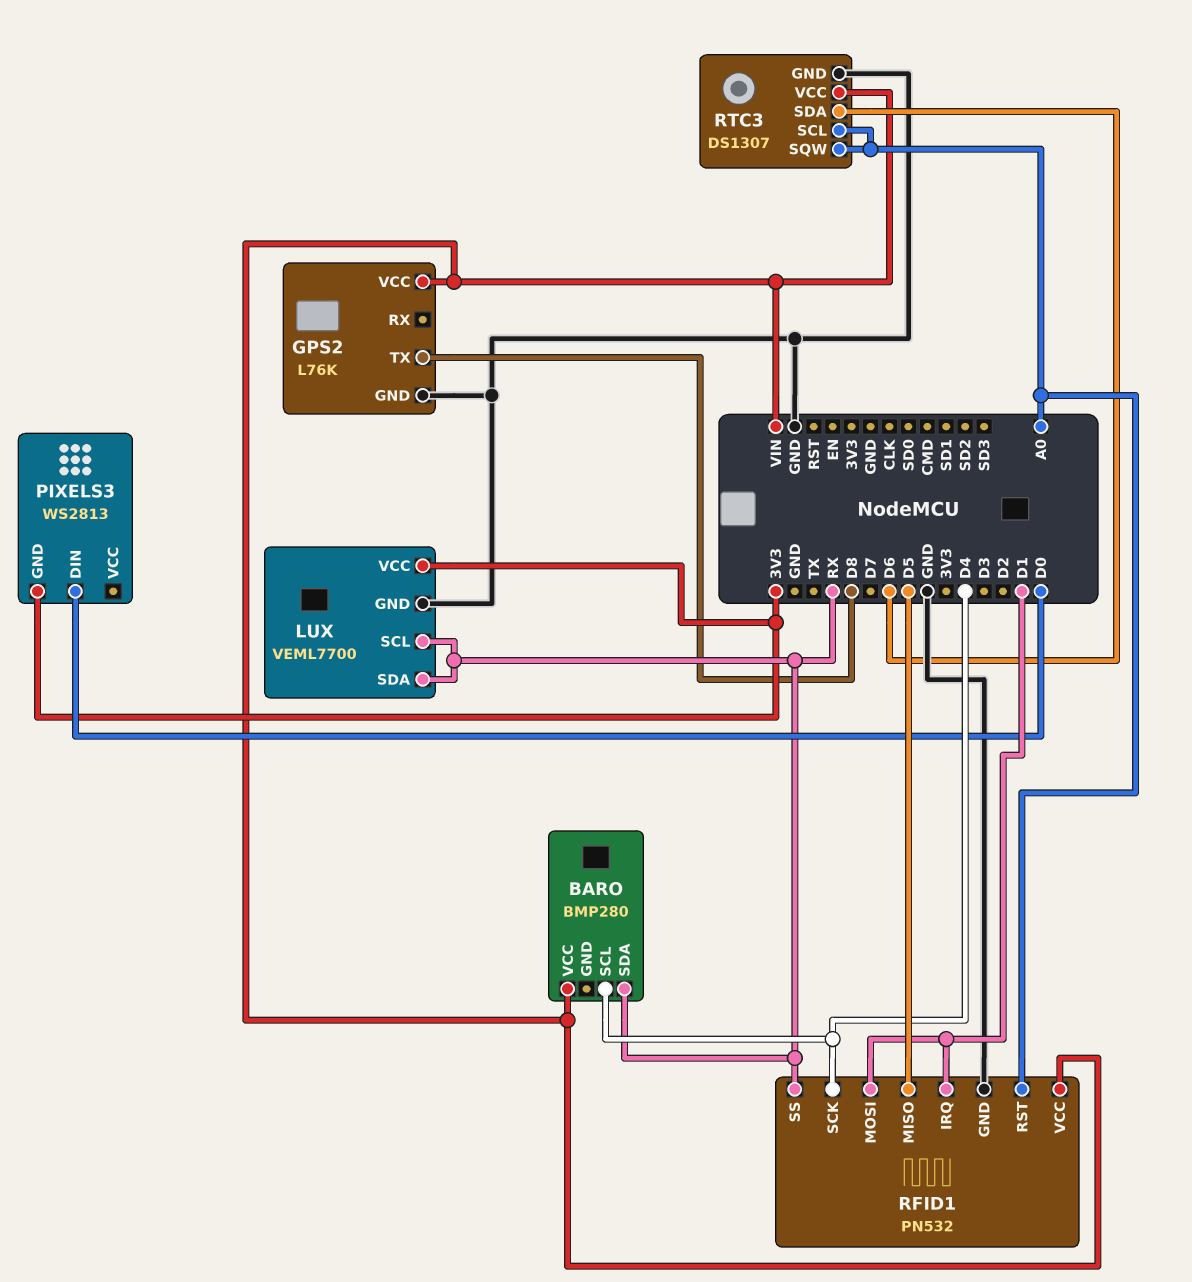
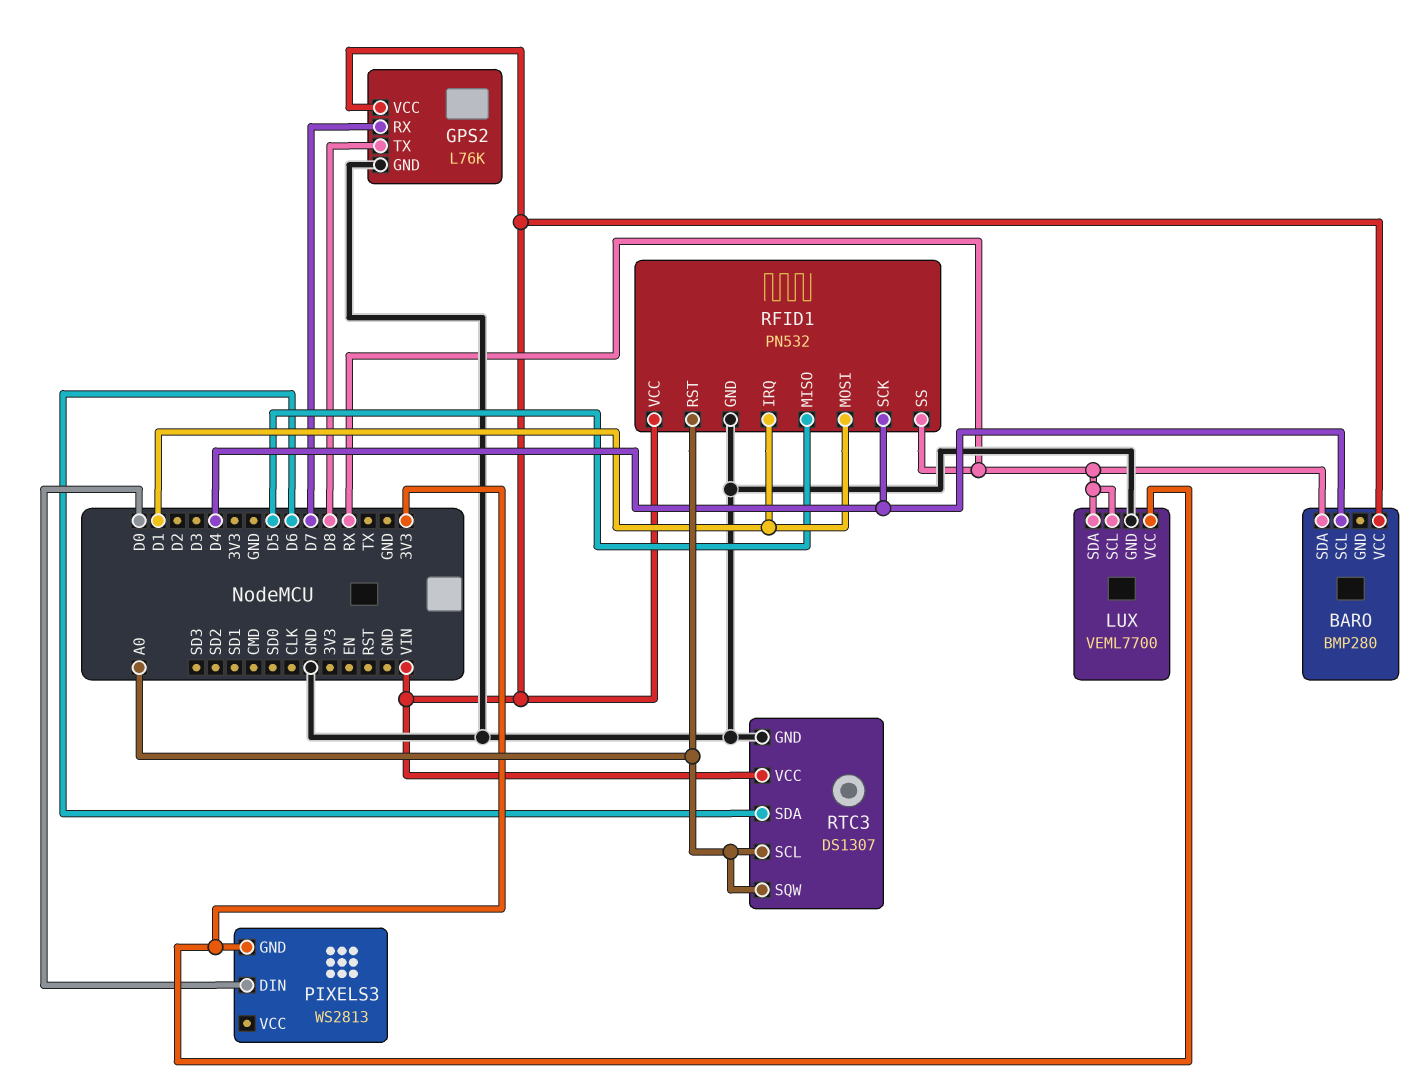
GPS2 pin RX: none -> D7

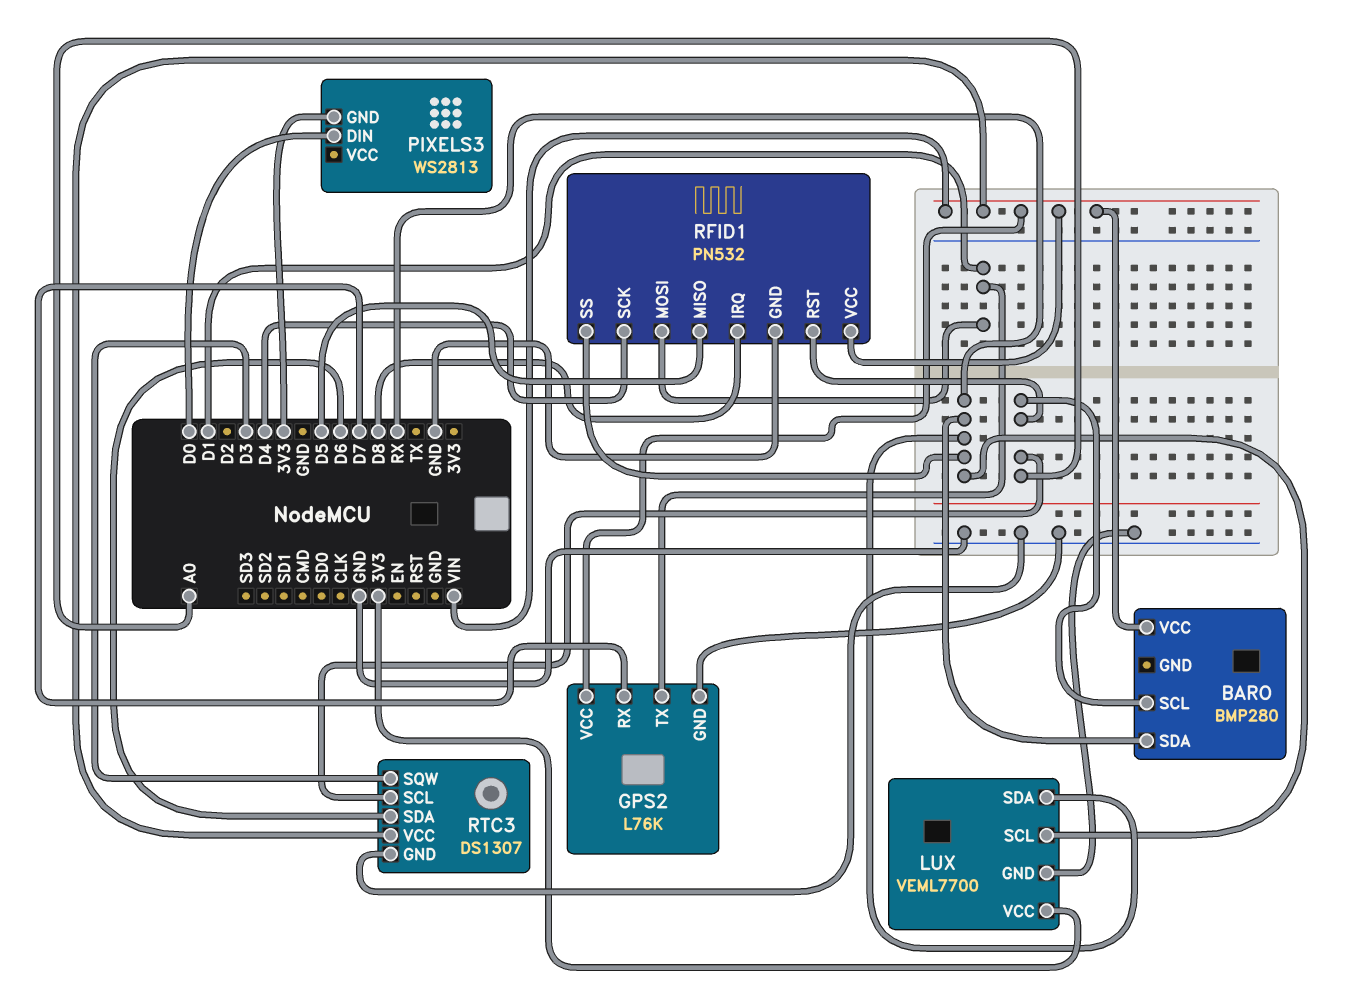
BARO pin SCL: D4 -> A0
GPS2 pin TX: D8 -> D1
RFID1 pin IRQ: D1 -> D8
RTC3 pin SQW: A0 -> D3

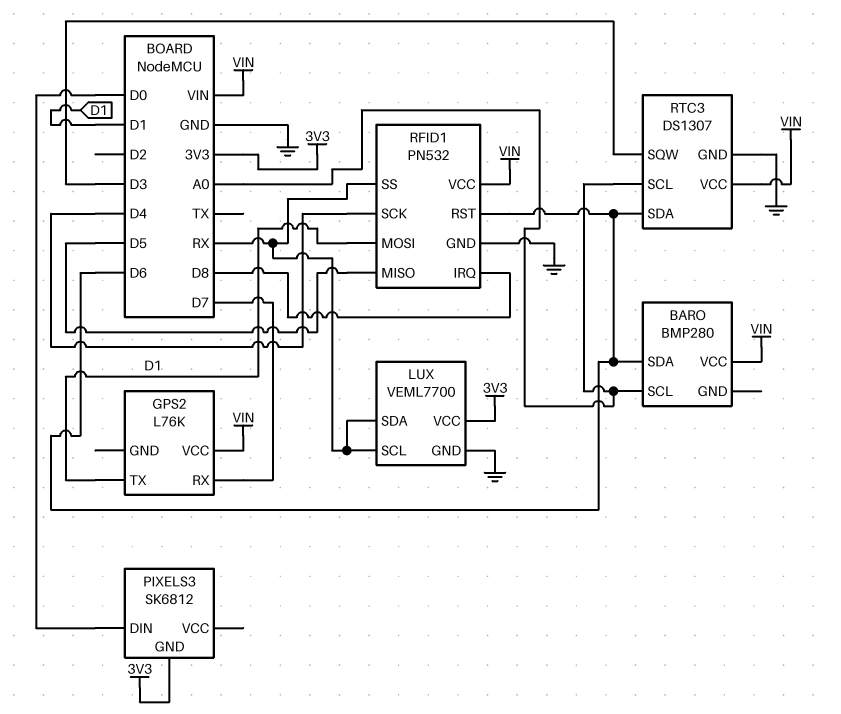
BARO pin SDA: RX -> D6
GPS2 pin GND: GND -> none
PIXELS3: WS2813 -> SK6812
RFID1 pin RST: A0 -> D6

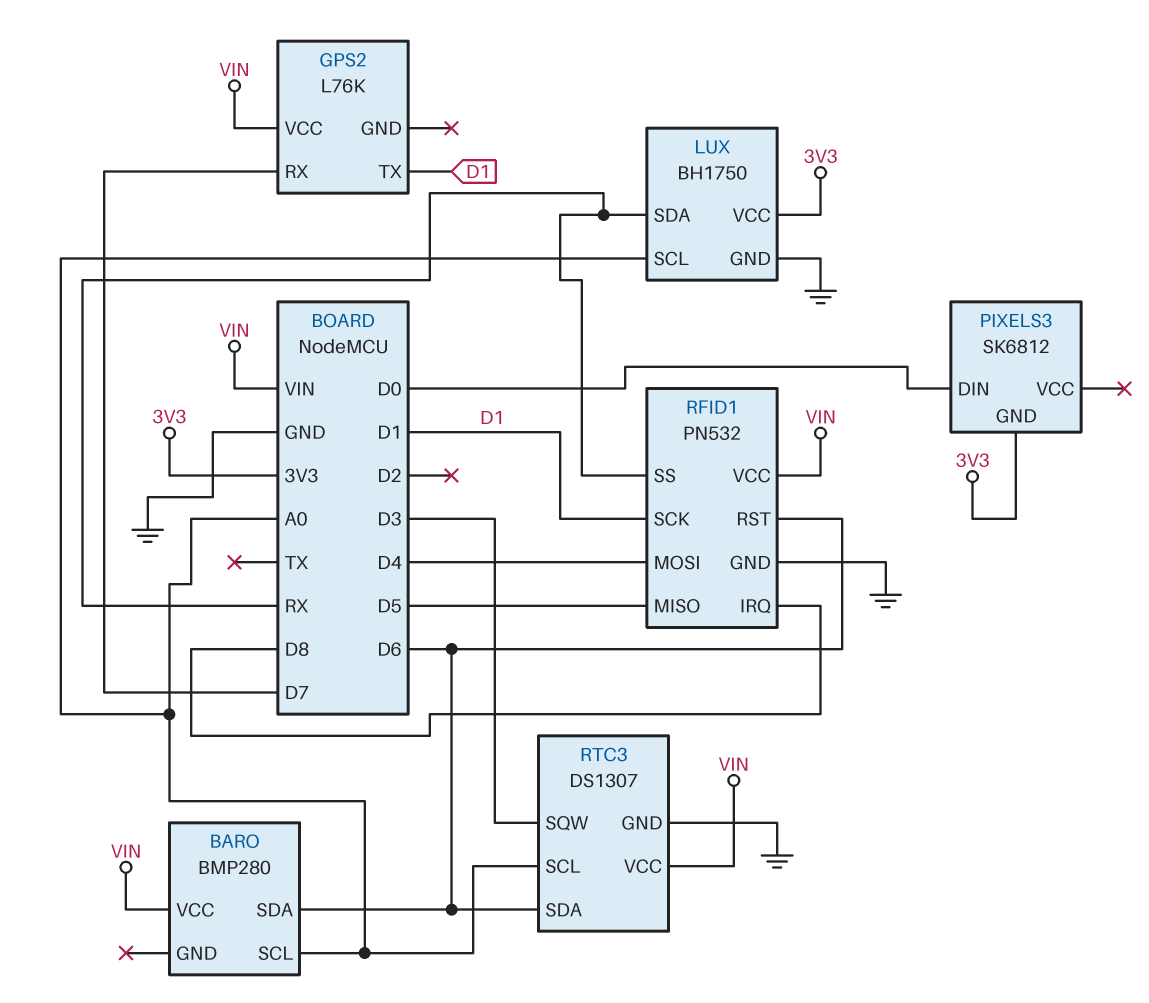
LUX: VEML7700 -> BH1750
LUX pin SCL: RX -> A0
RFID1 pin MOSI: D1 -> D4
RFID1 pin SCK: D4 -> D1

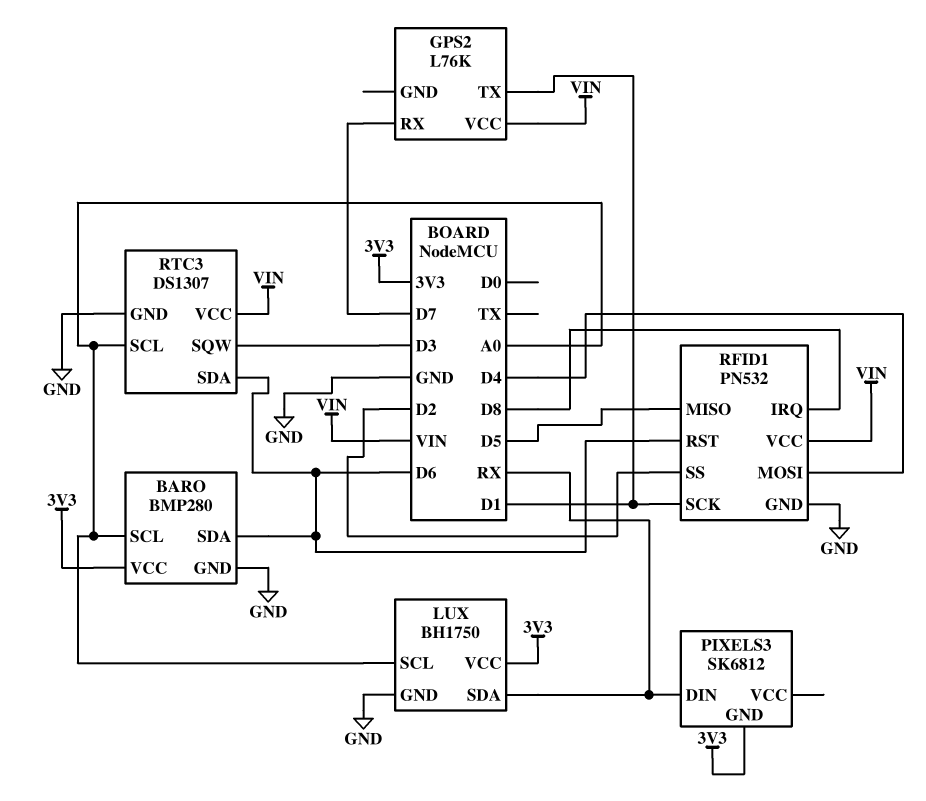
BARO pin GND: none -> GND
BARO pin VCC: VIN -> 3V3
PIXELS3 pin DIN: D0 -> RX
RFID1 pin SS: RX -> D2

